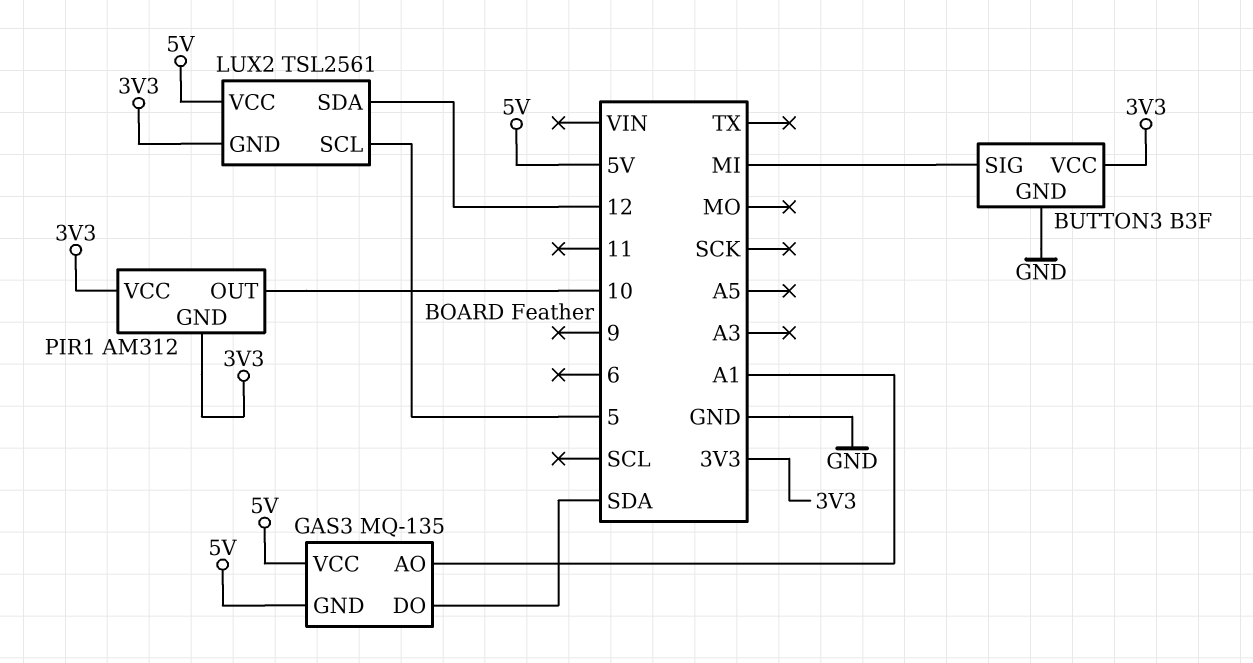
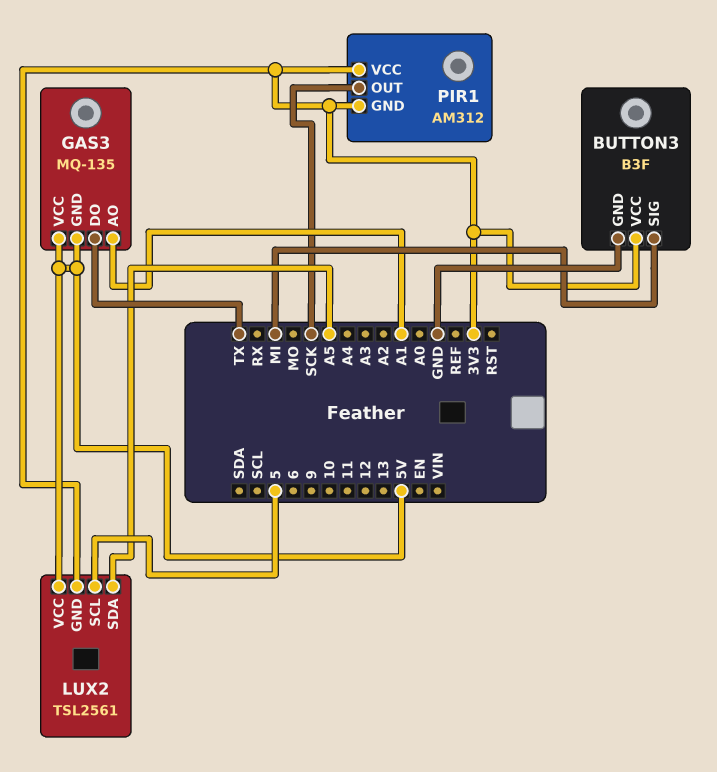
GAS3 pin DO: SDA -> TX
LUX2 pin SDA: 12 -> A5
PIR1 pin OUT: 10 -> SCK

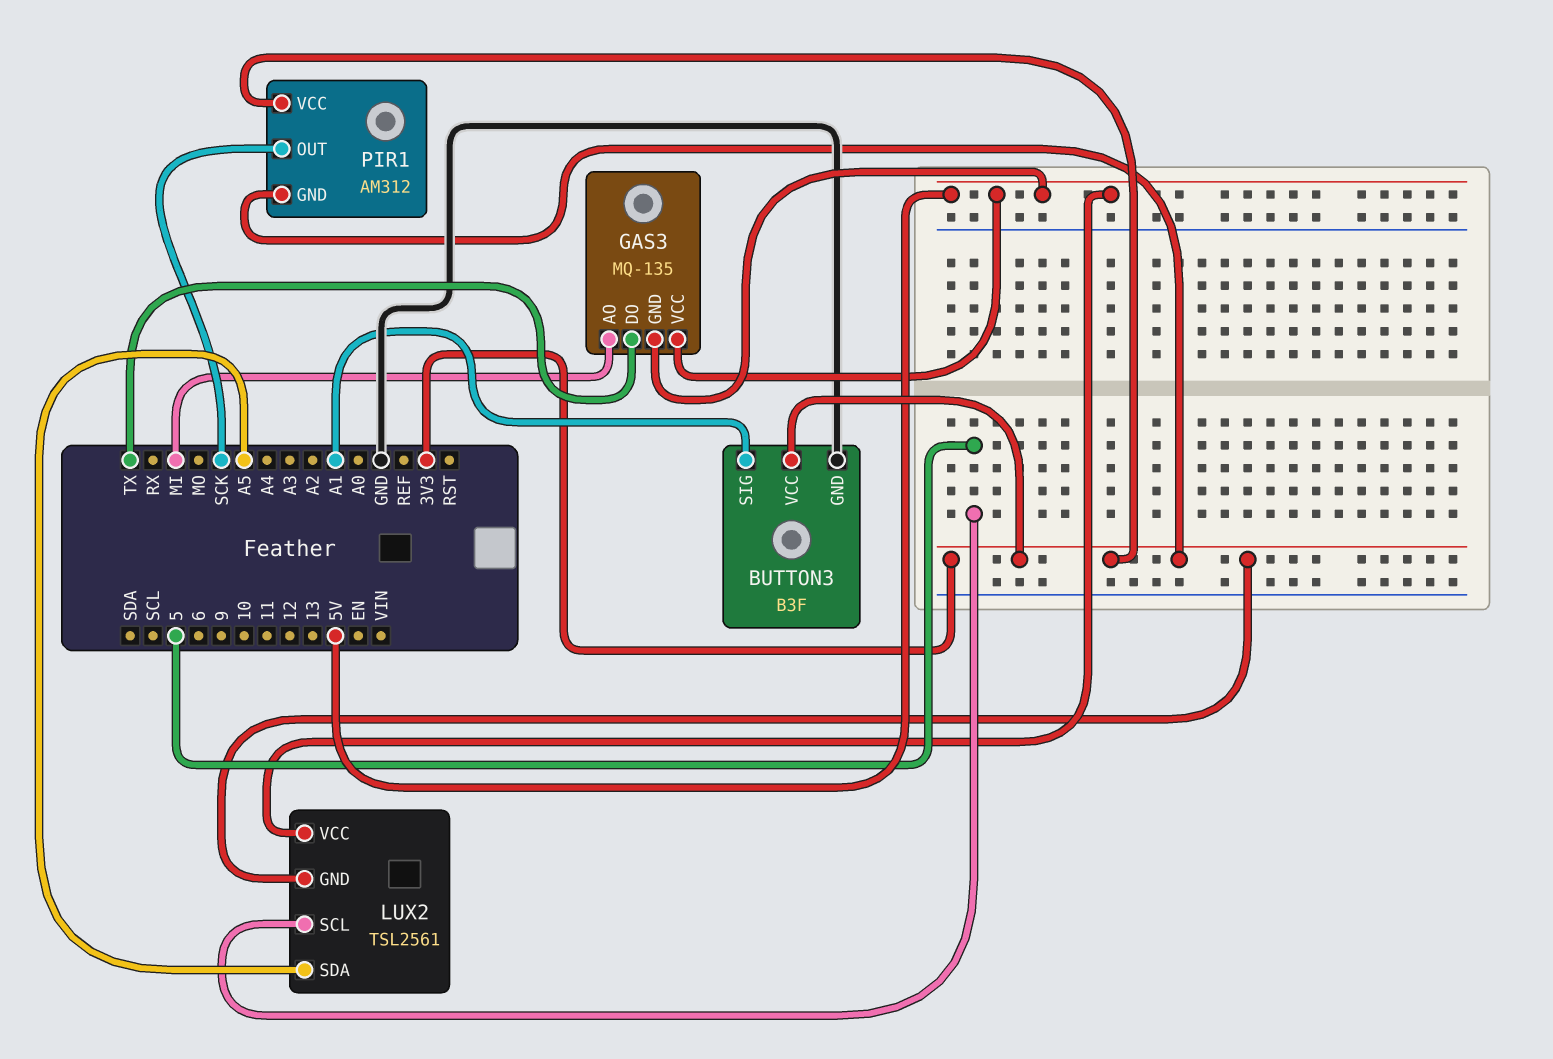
BUTTON3 pin SIG: MI -> A1
GAS3 pin AO: A1 -> MI

